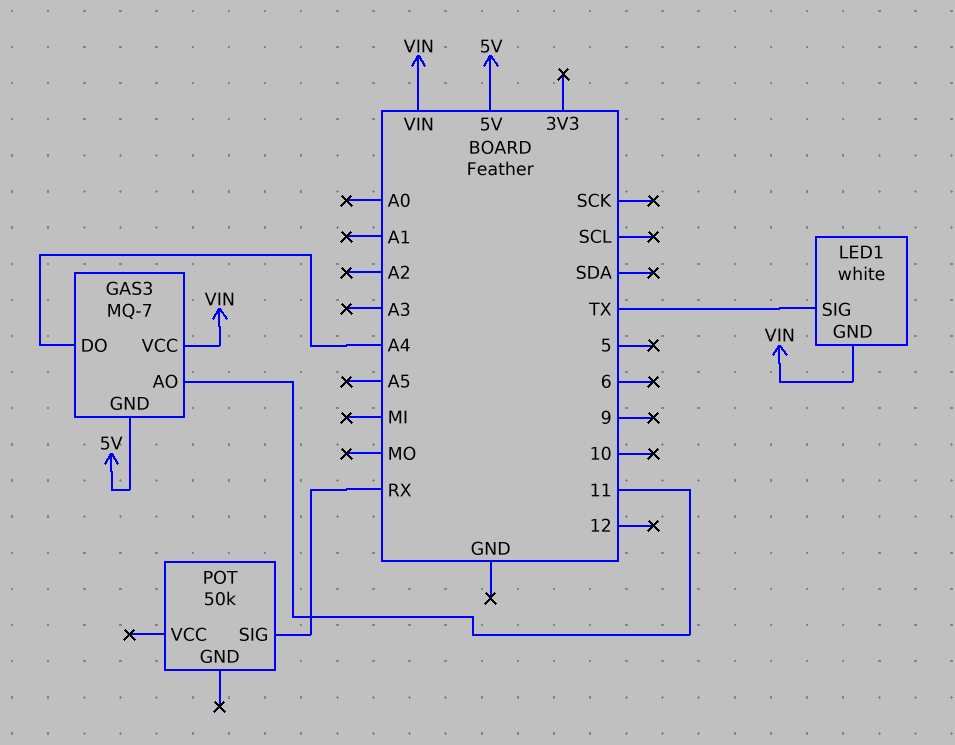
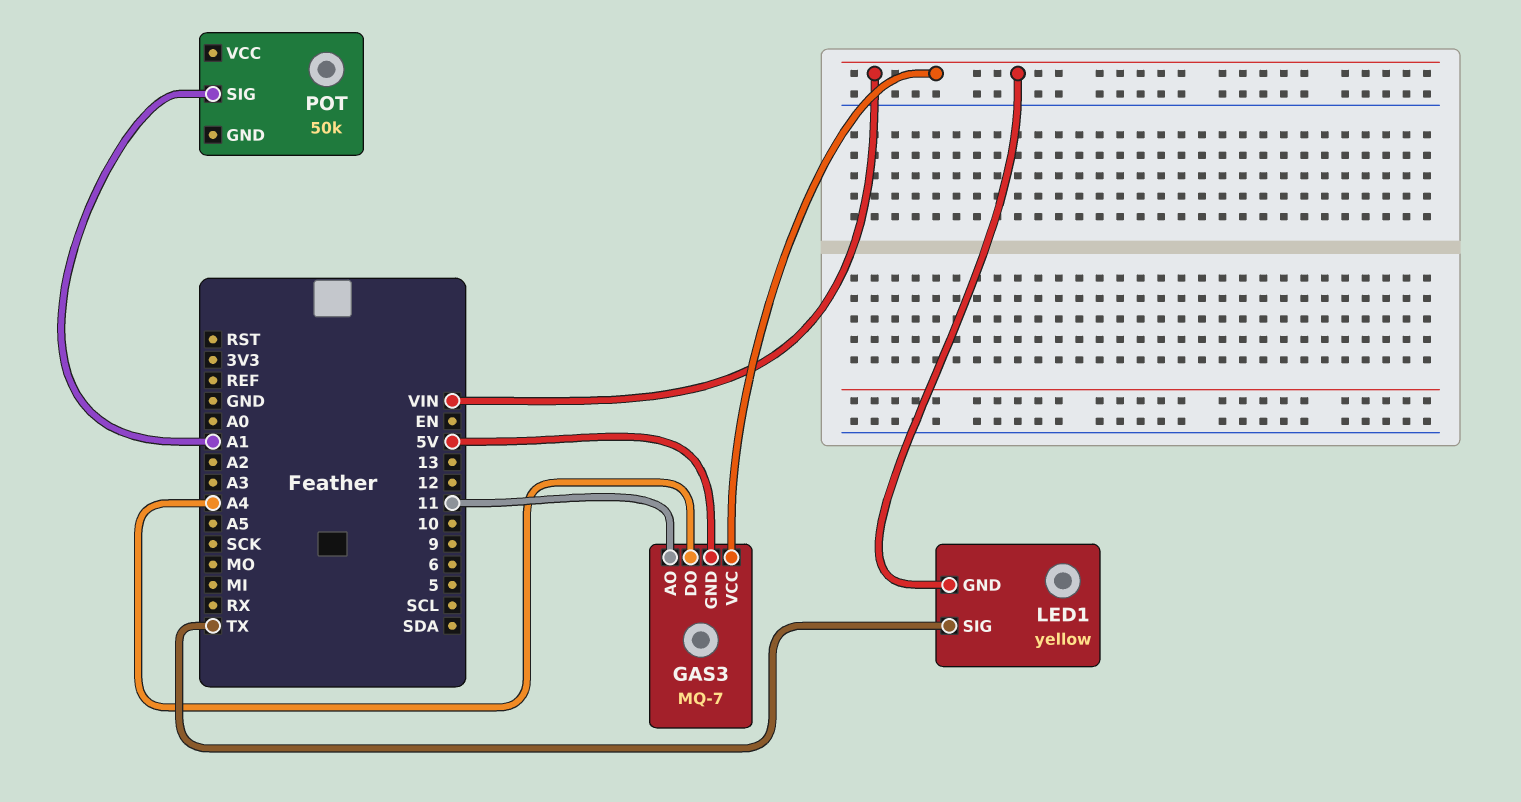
LED1: white -> yellow
POT pin SIG: RX -> A1

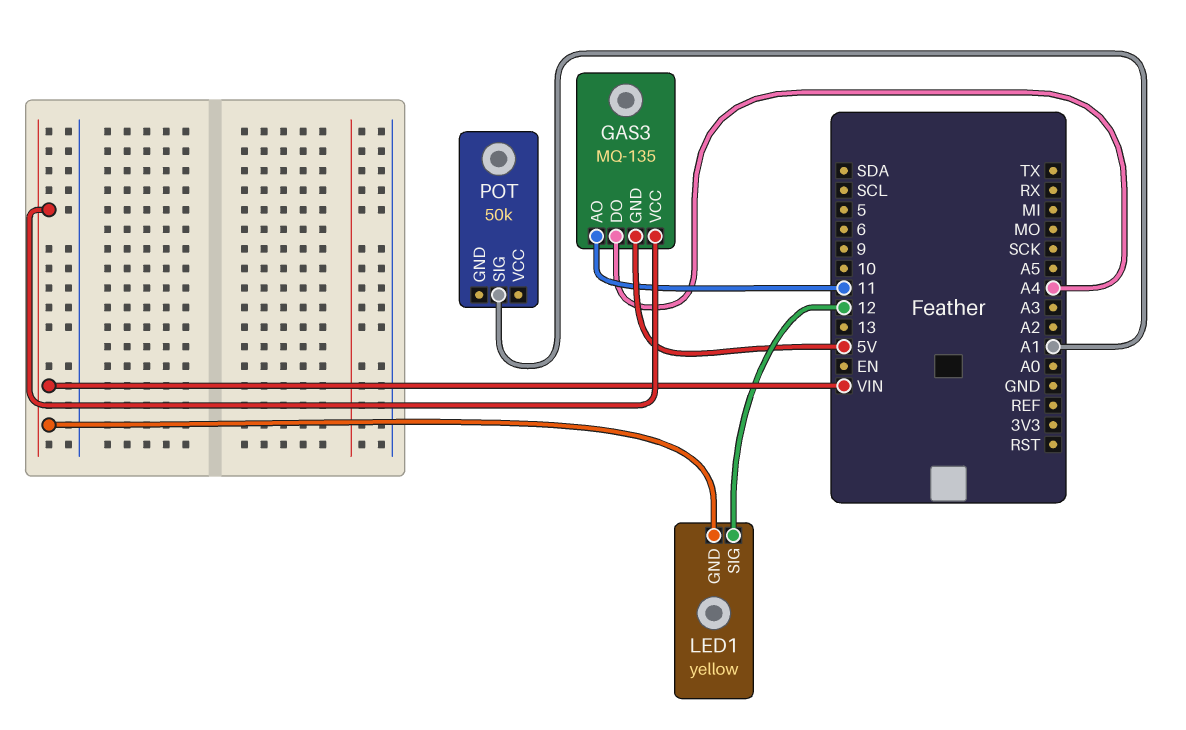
GAS3: MQ-7 -> MQ-135
LED1 pin SIG: TX -> 12

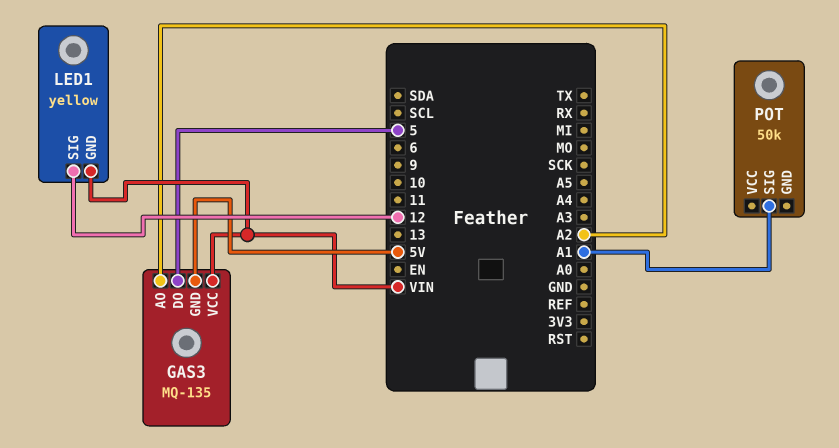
GAS3 pin AO: 11 -> A2
GAS3 pin DO: A4 -> 5

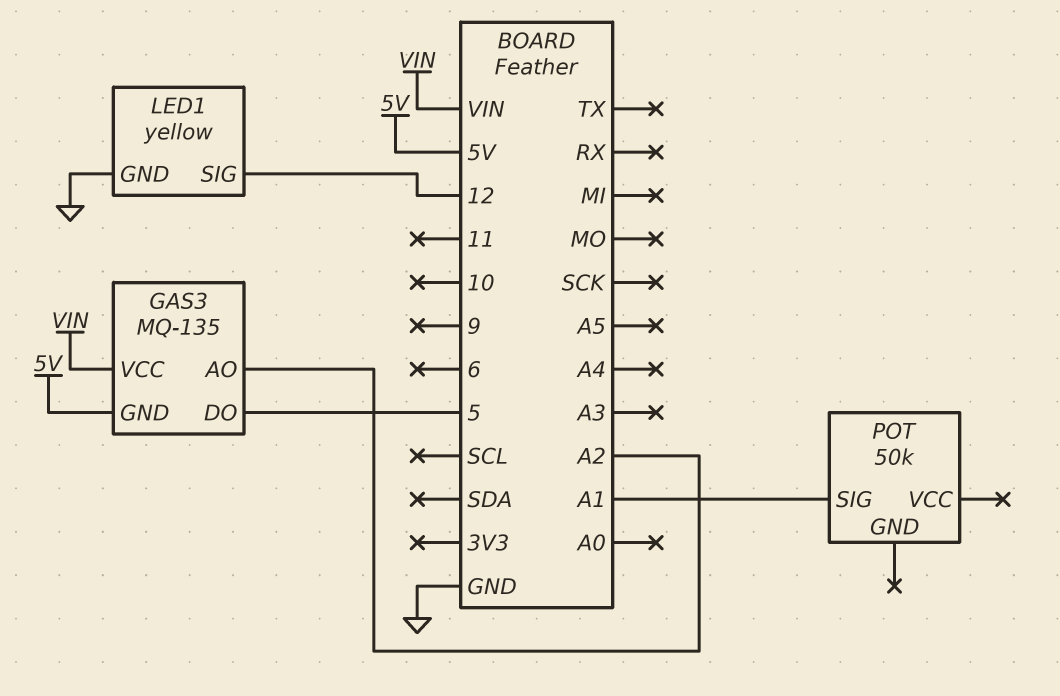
LED1 pin GND: VIN -> GND

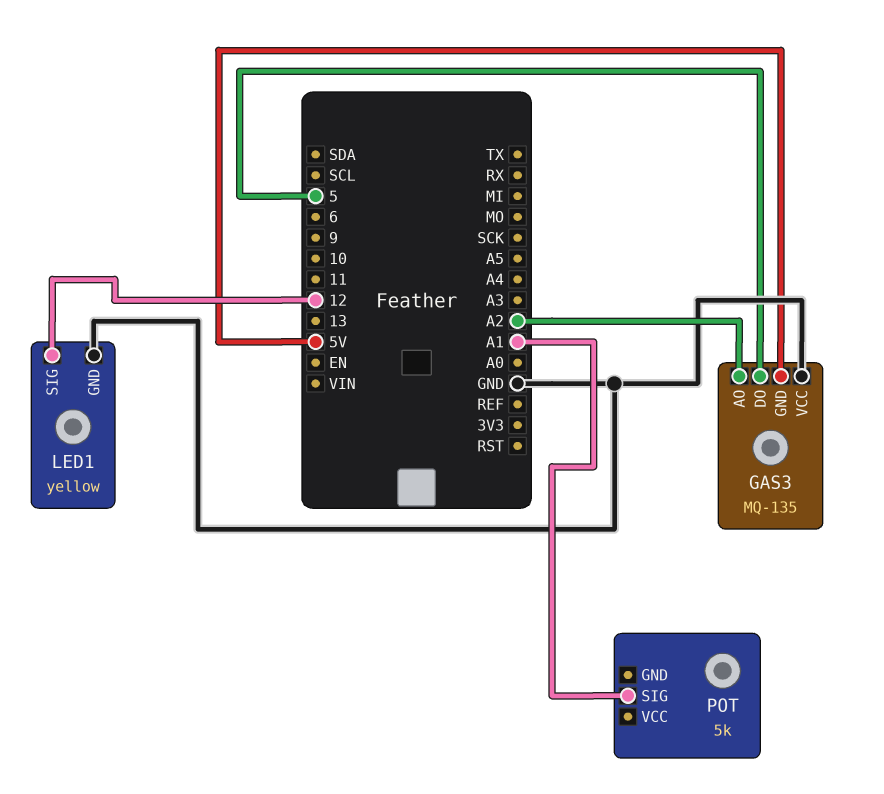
GAS3 pin VCC: VIN -> GND
POT: 50k -> 5k

